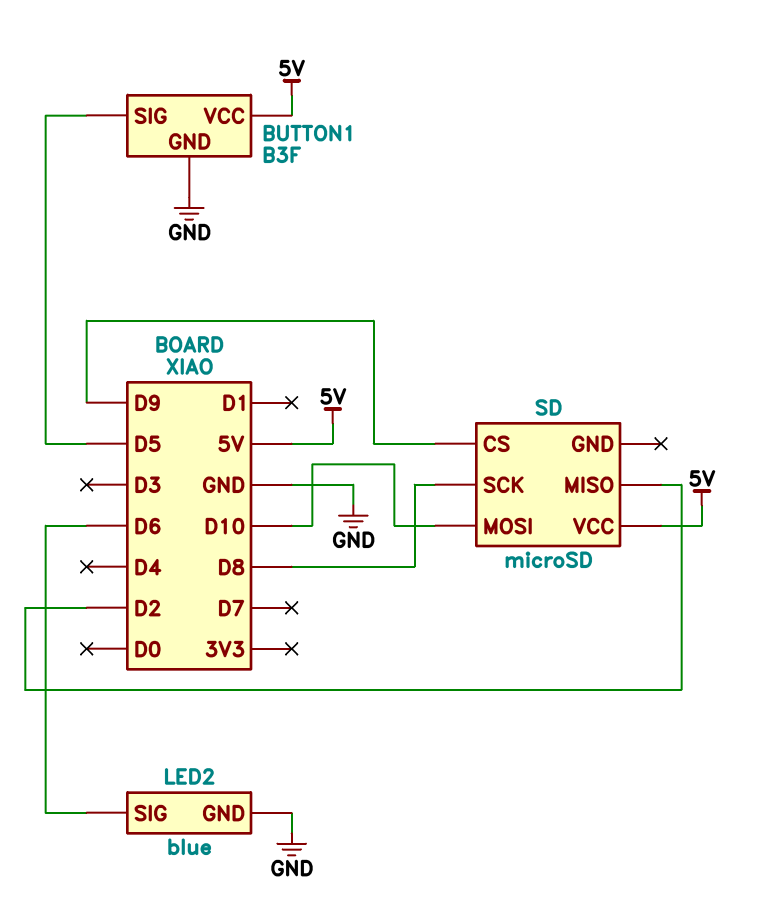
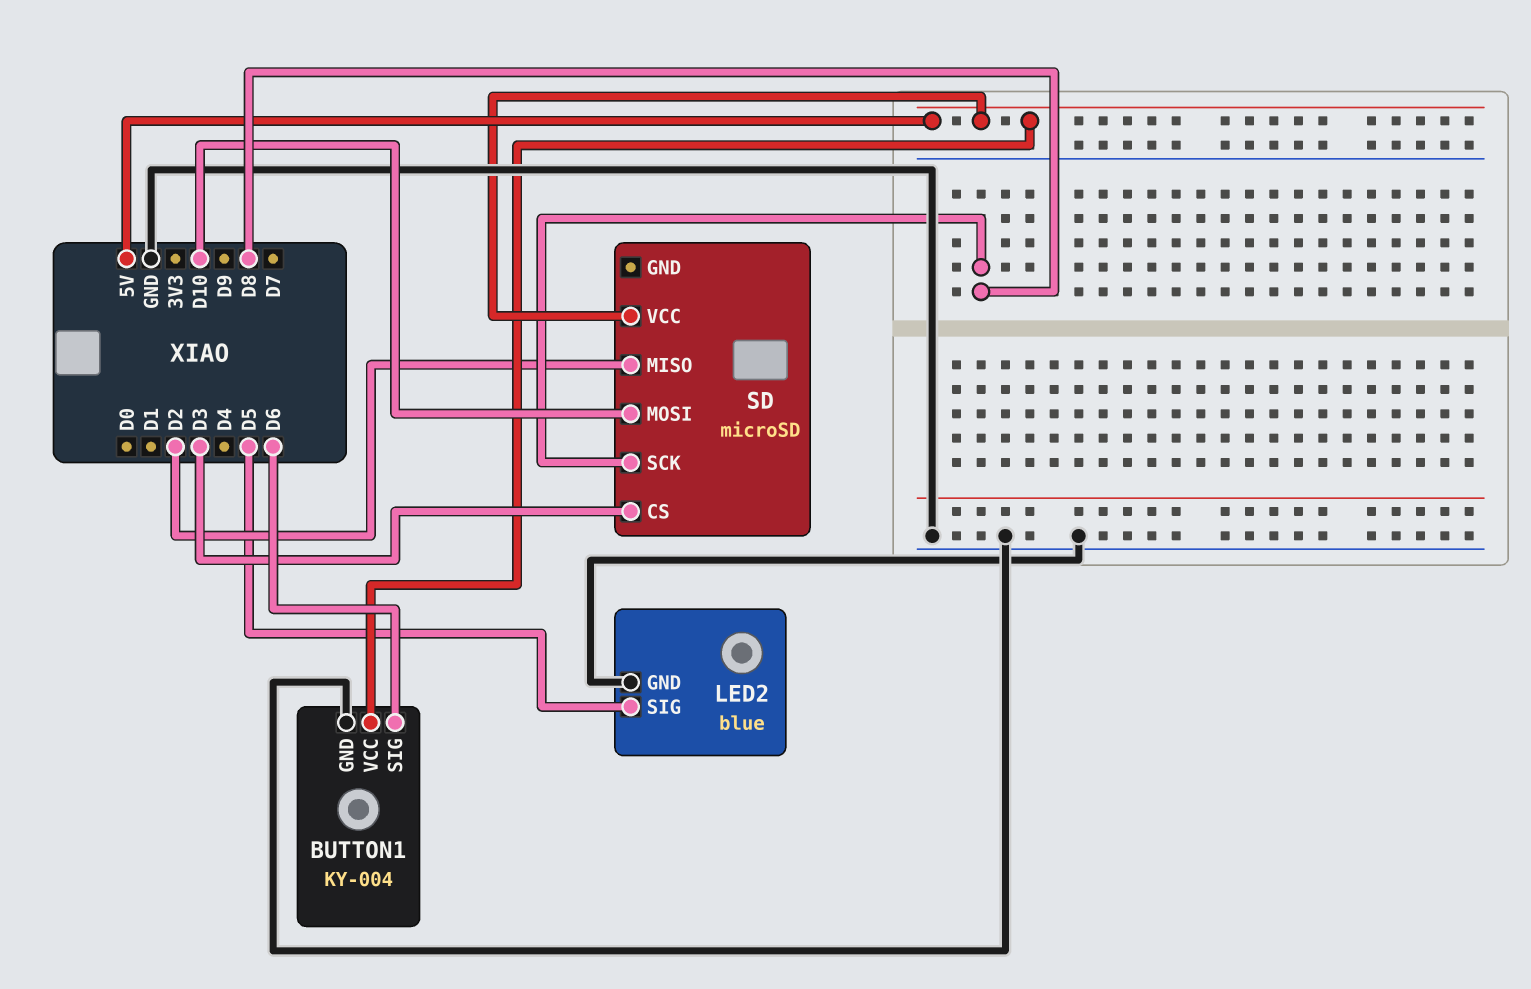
BUTTON1: B3F -> KY-004
BUTTON1 pin SIG: D5 -> D6
LED2 pin SIG: D6 -> D5
SD pin CS: D9 -> D3

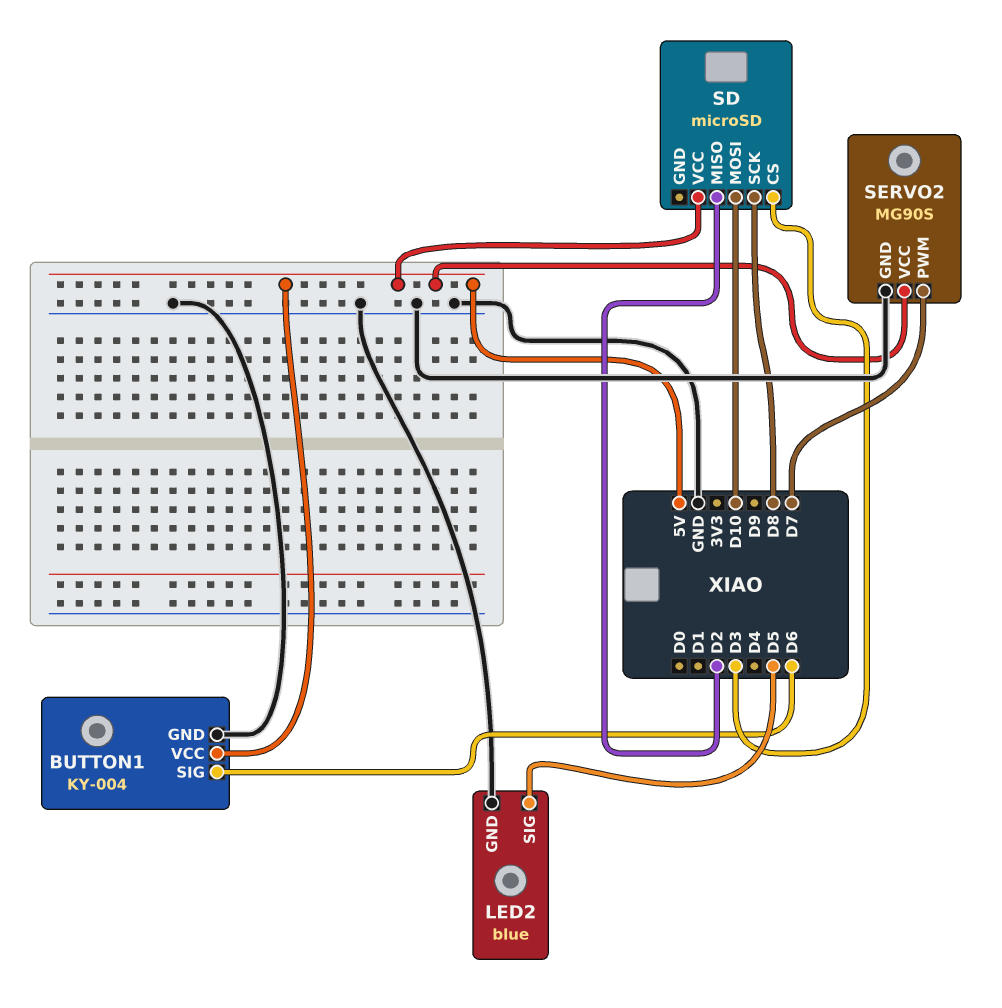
SERVO2: none -> MG90S
SERVO2 pin GND: none -> GND
SERVO2 pin PWM: none -> D7
SERVO2 pin VCC: none -> 5V

